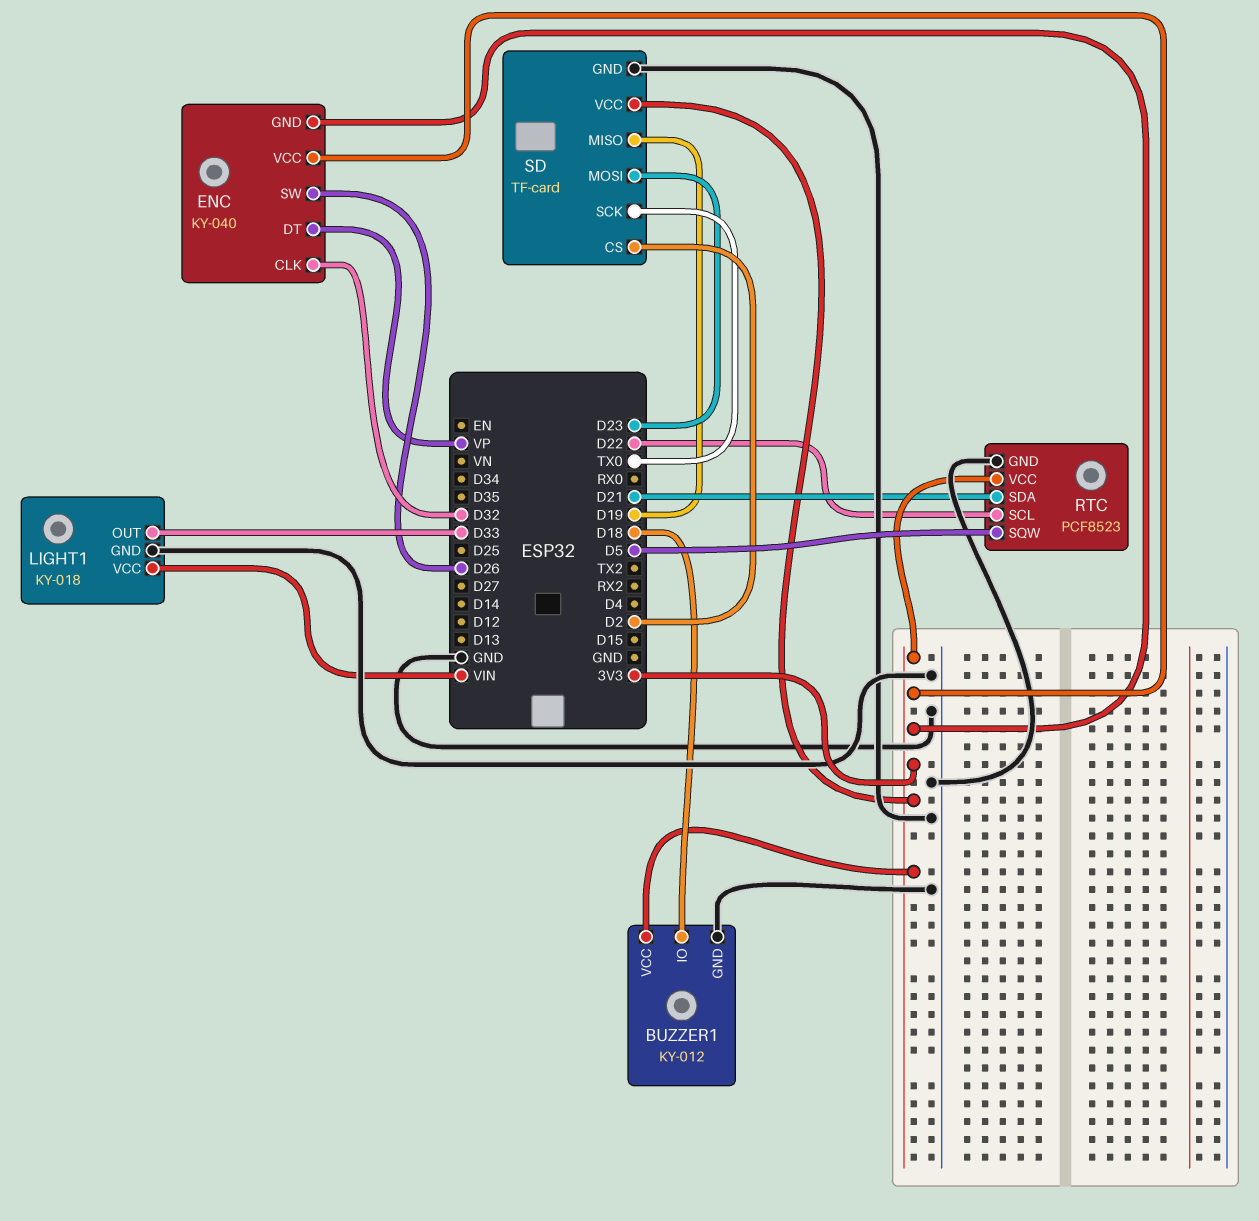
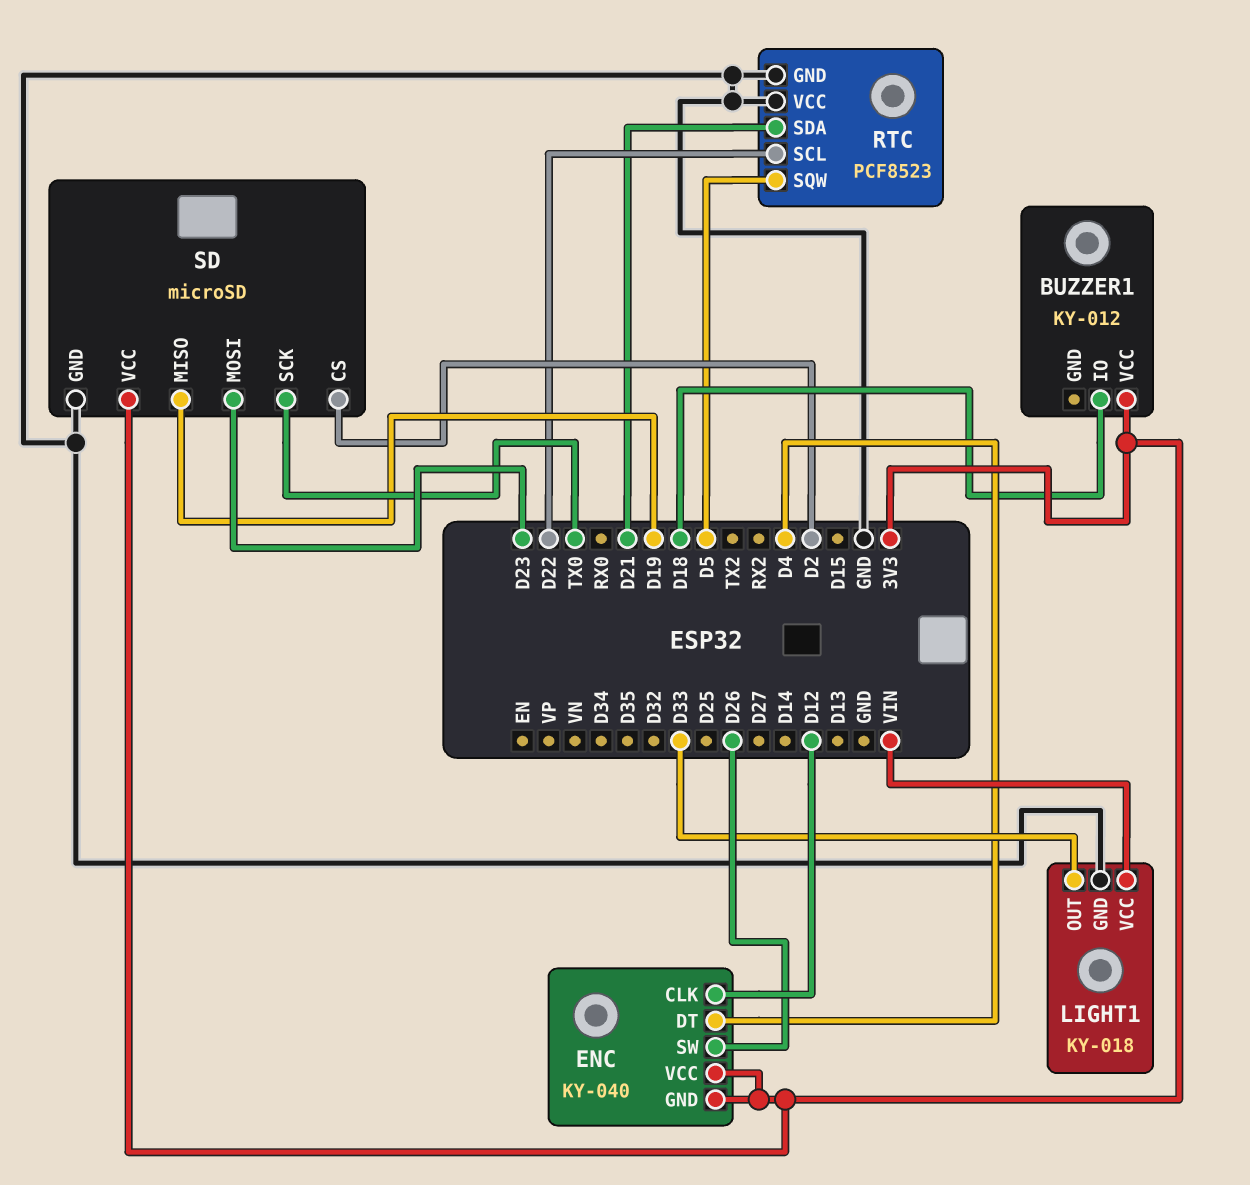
BUZZER1 pin GND: GND -> none
ENC pin CLK: D32 -> D12
ENC pin DT: VP -> D4
RTC pin VCC: 3V3 -> GND
SD: TF-card -> microSD

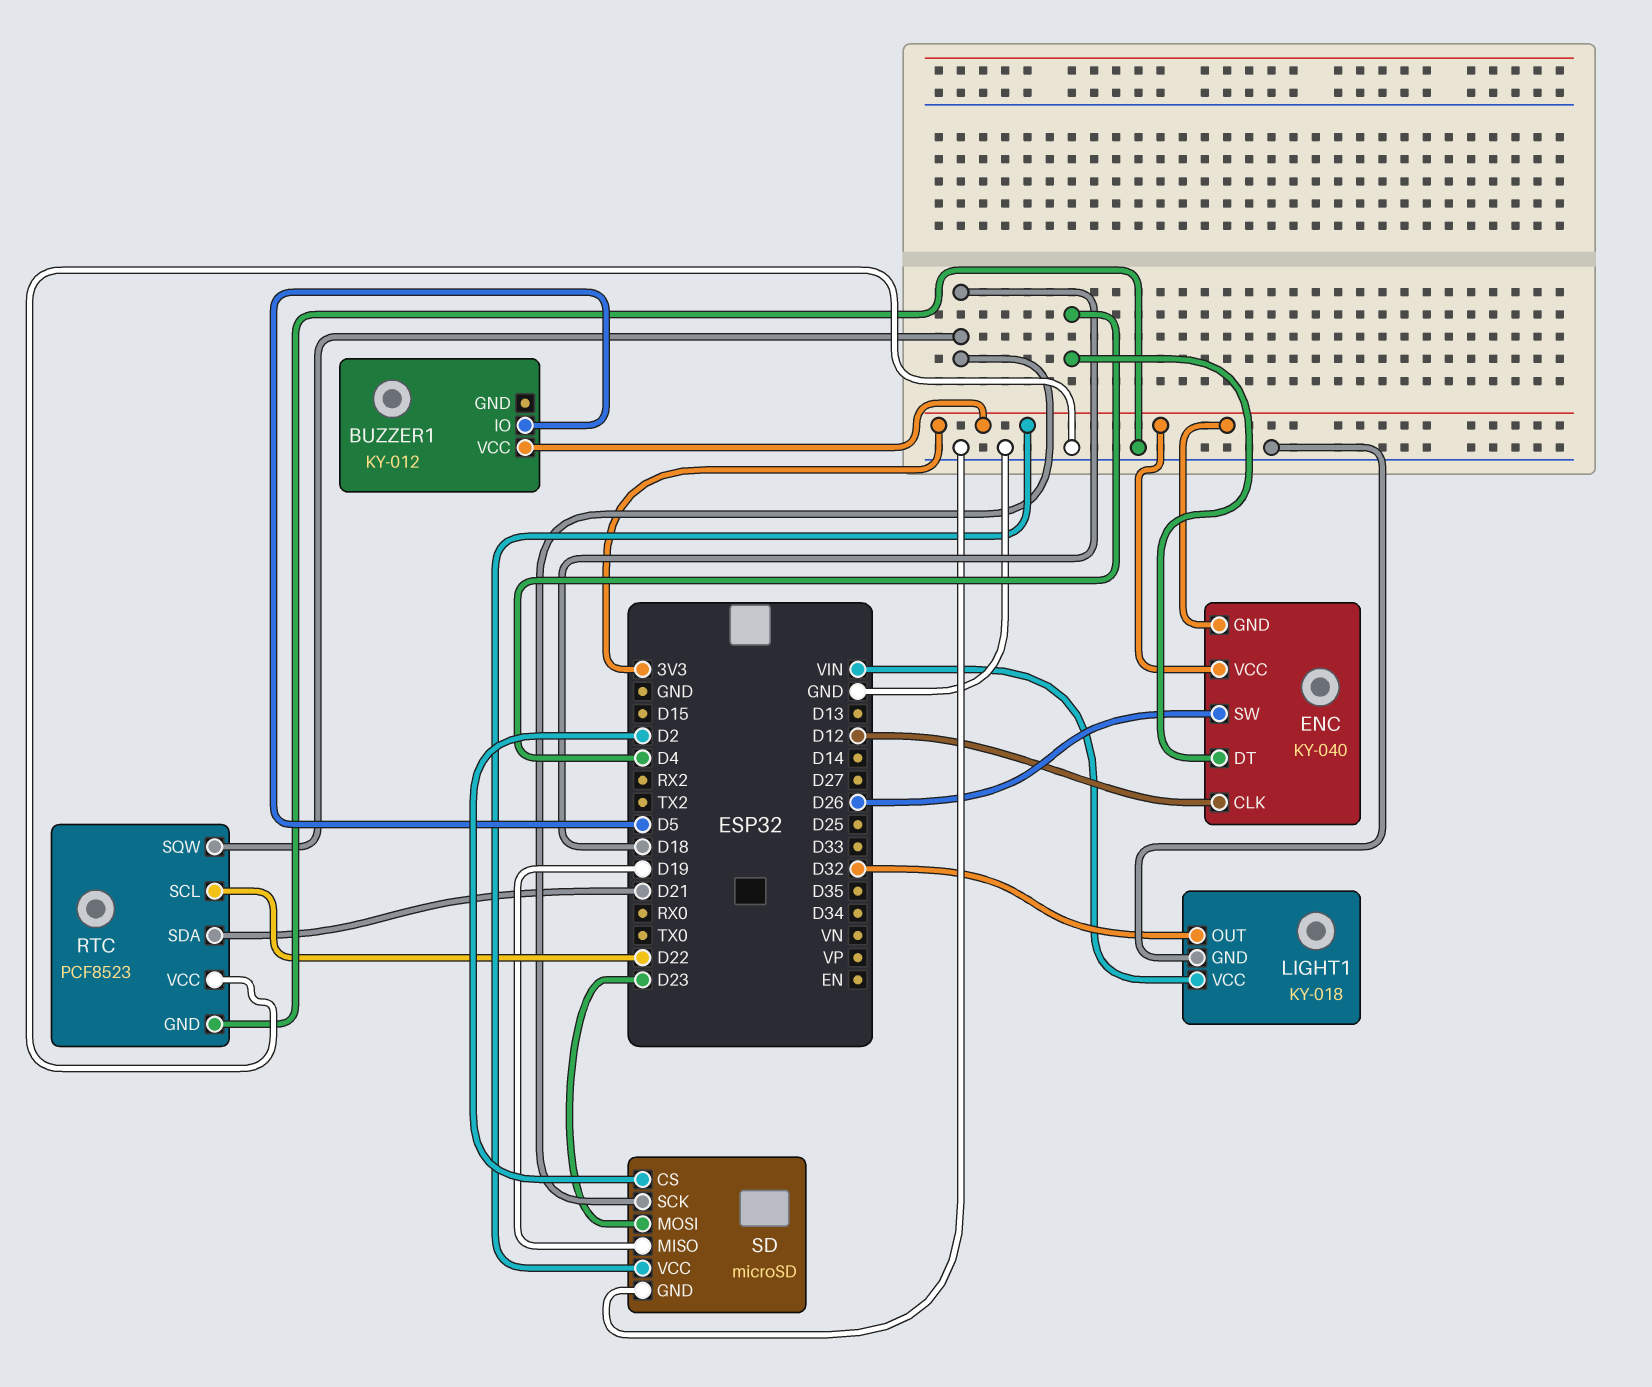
BUZZER1 pin IO: D18 -> D5
LIGHT1 pin OUT: D33 -> D32
RTC pin SQW: D5 -> D18
SD pin SCK: TX0 -> D18

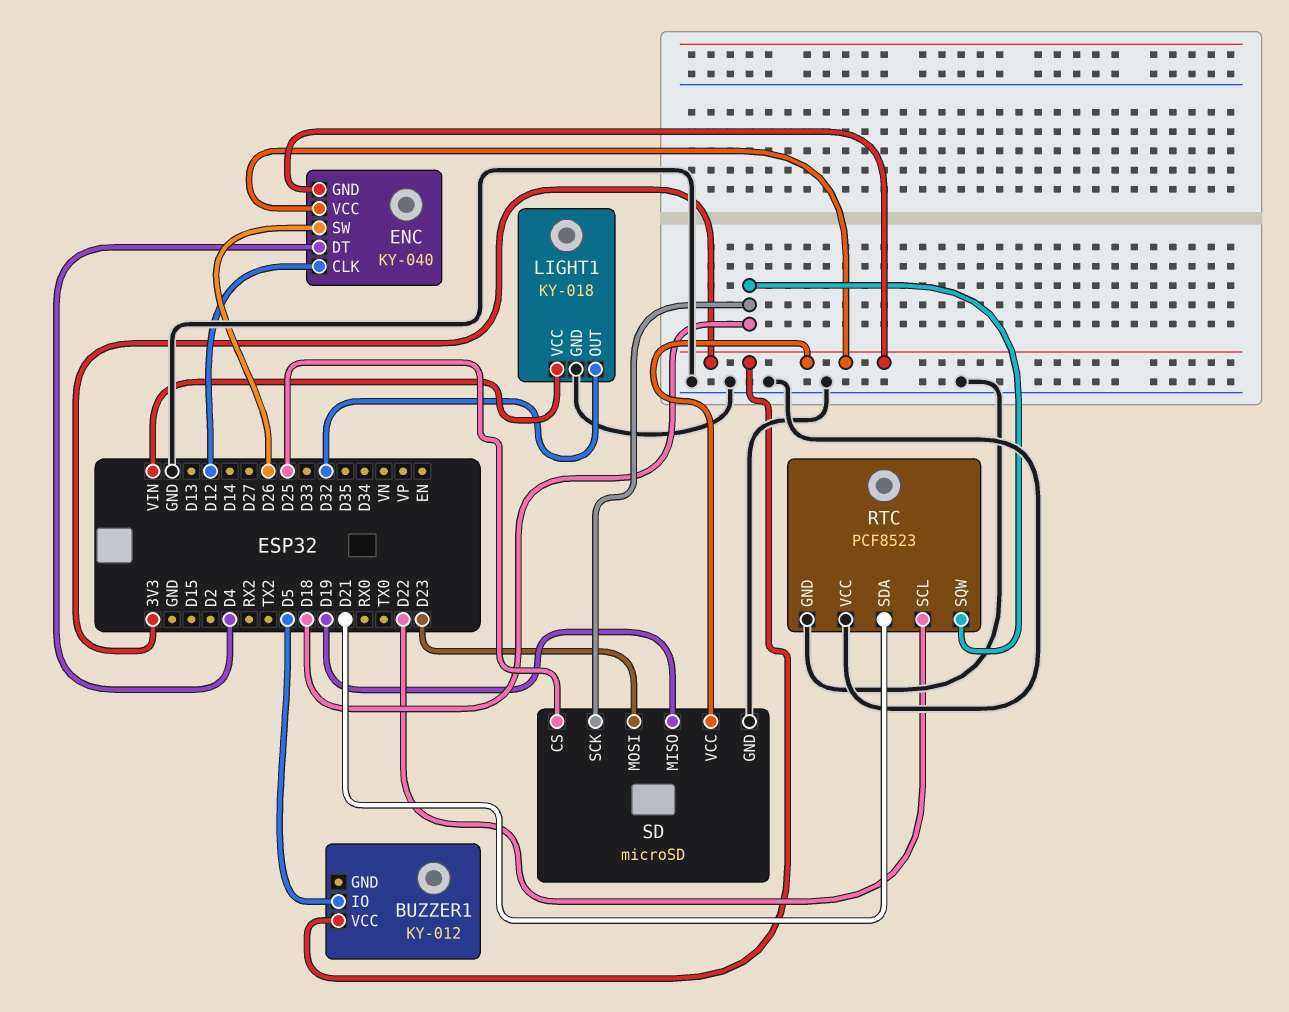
SD pin CS: D2 -> D25

